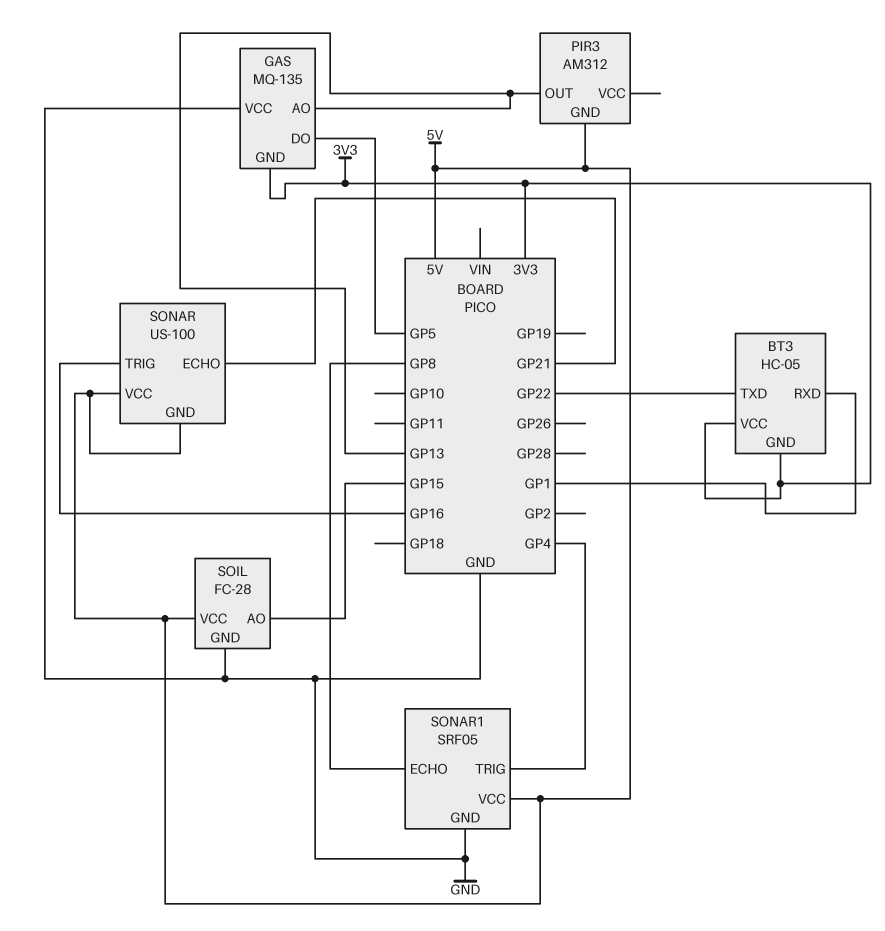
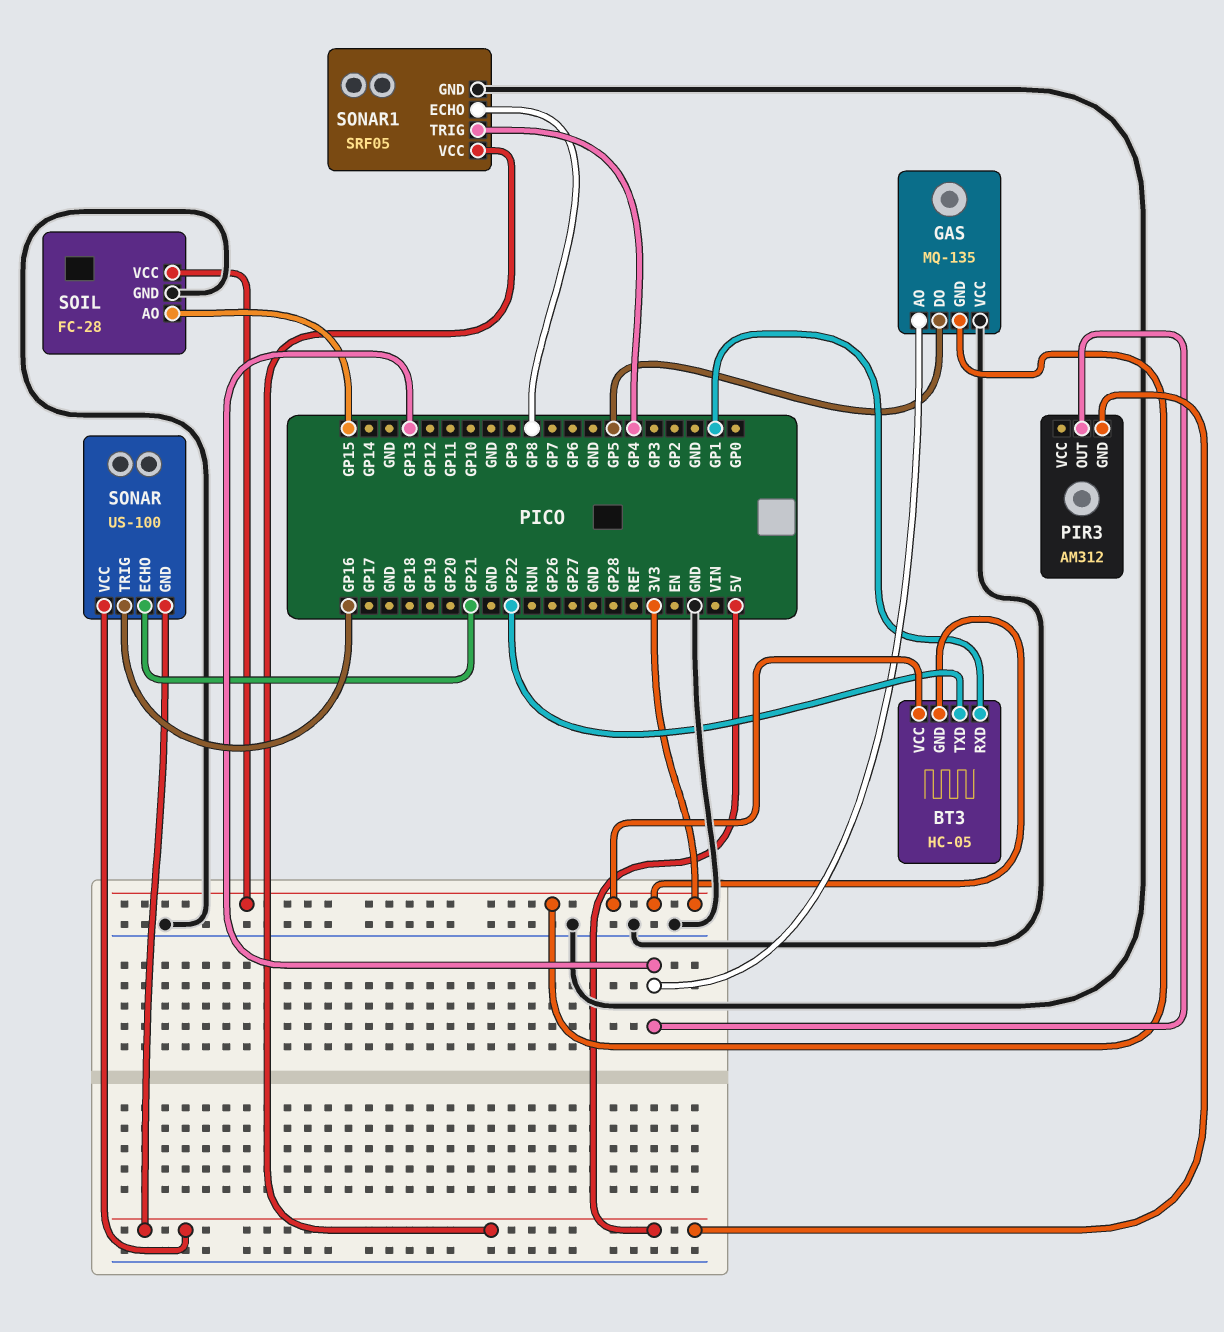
SOIL pin VCC: 5V -> 3V3

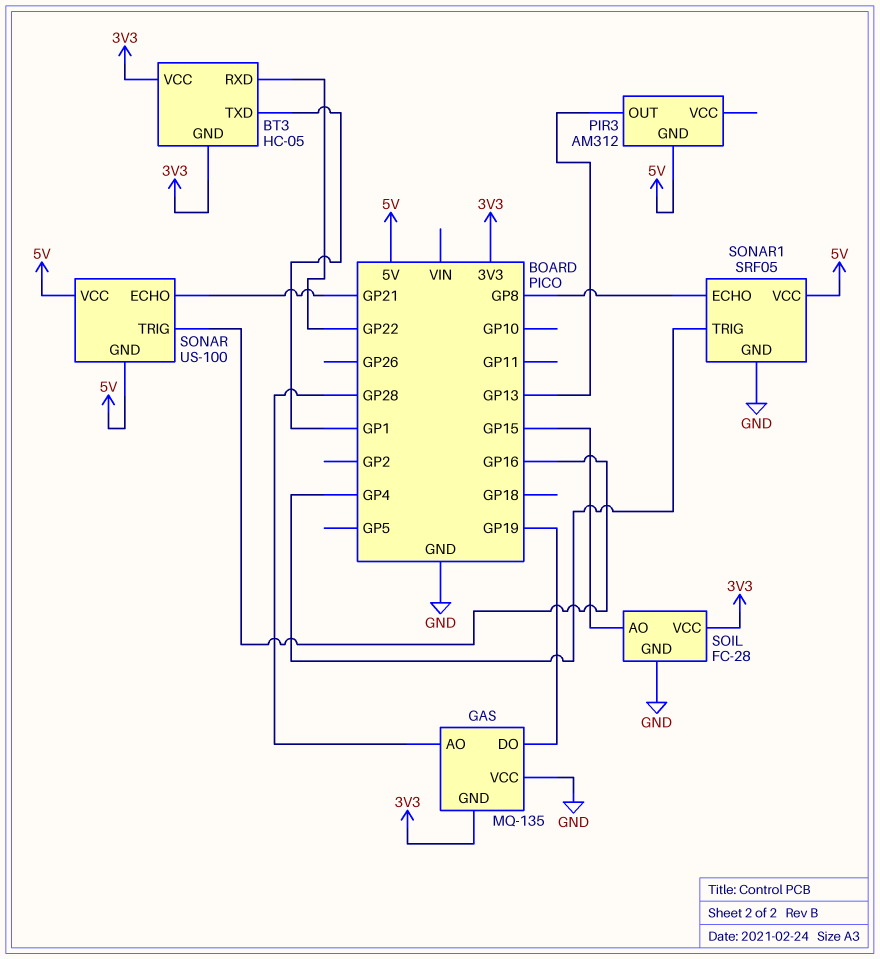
BT3 pin RXD: GP1 -> GP22
BT3 pin TXD: GP22 -> GP1
GAS pin AO: GP13 -> GP28
GAS pin DO: GP5 -> GP19

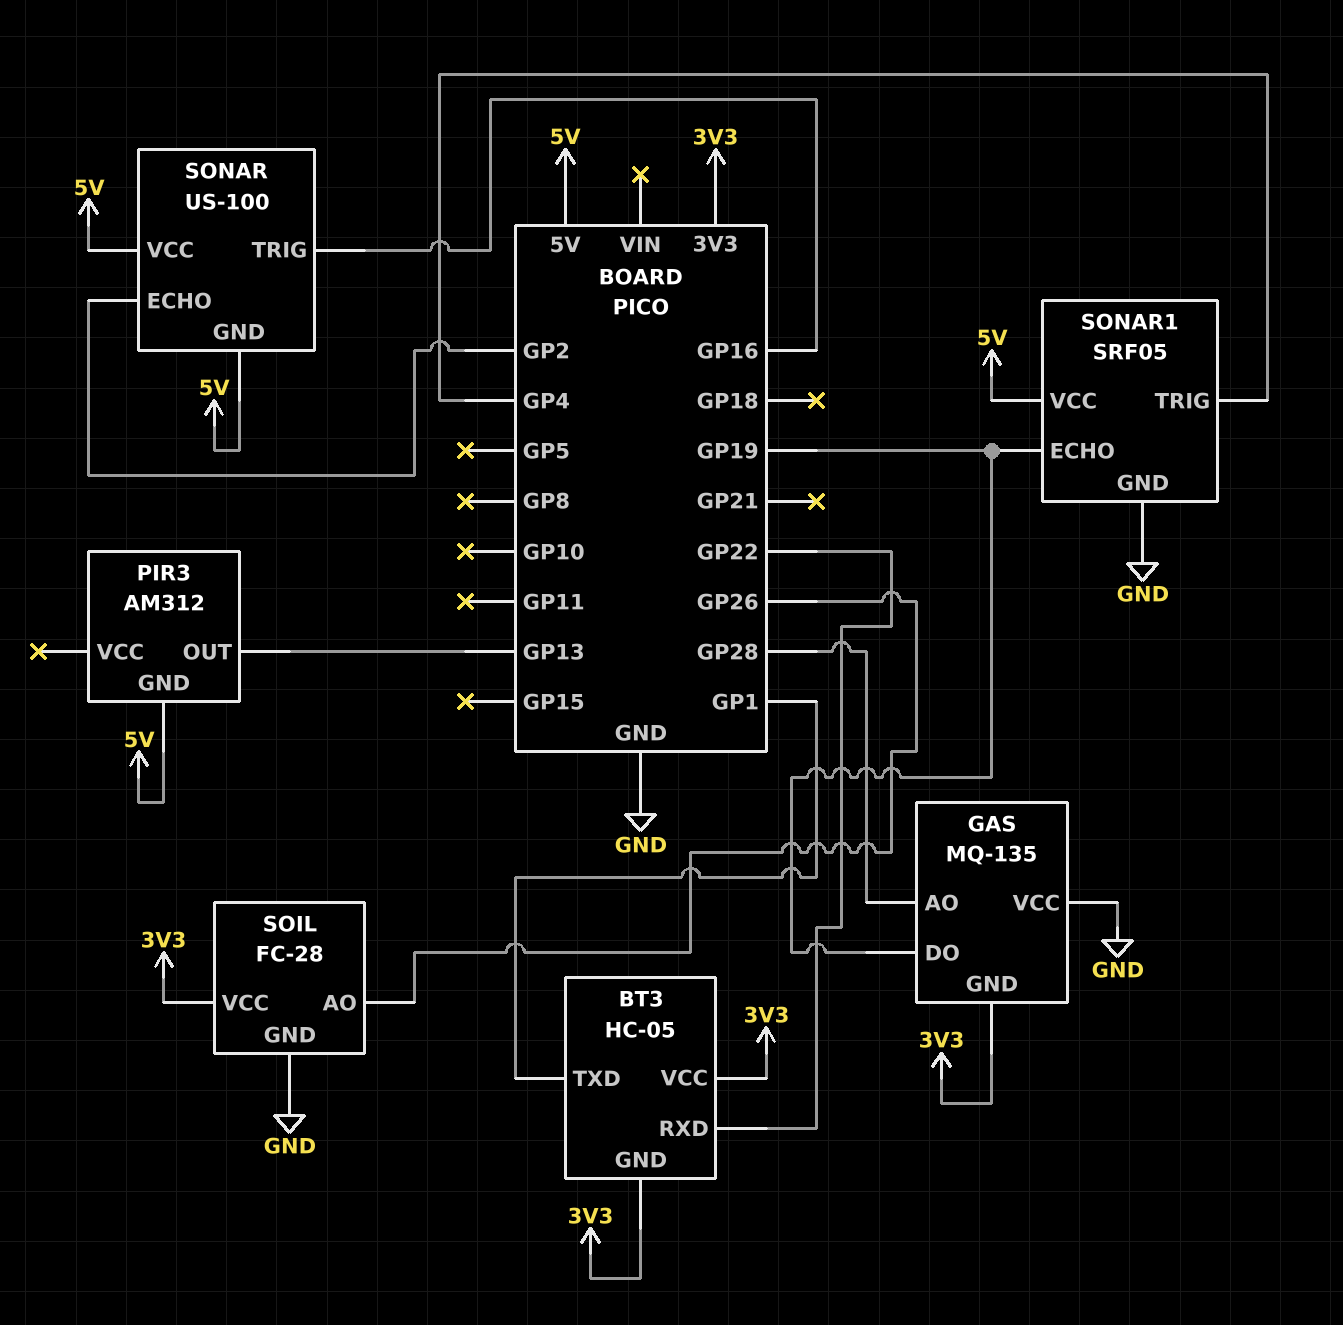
SOIL pin AO: GP15 -> GP26
SONAR pin ECHO: GP21 -> GP2
SONAR1 pin ECHO: GP8 -> GP19

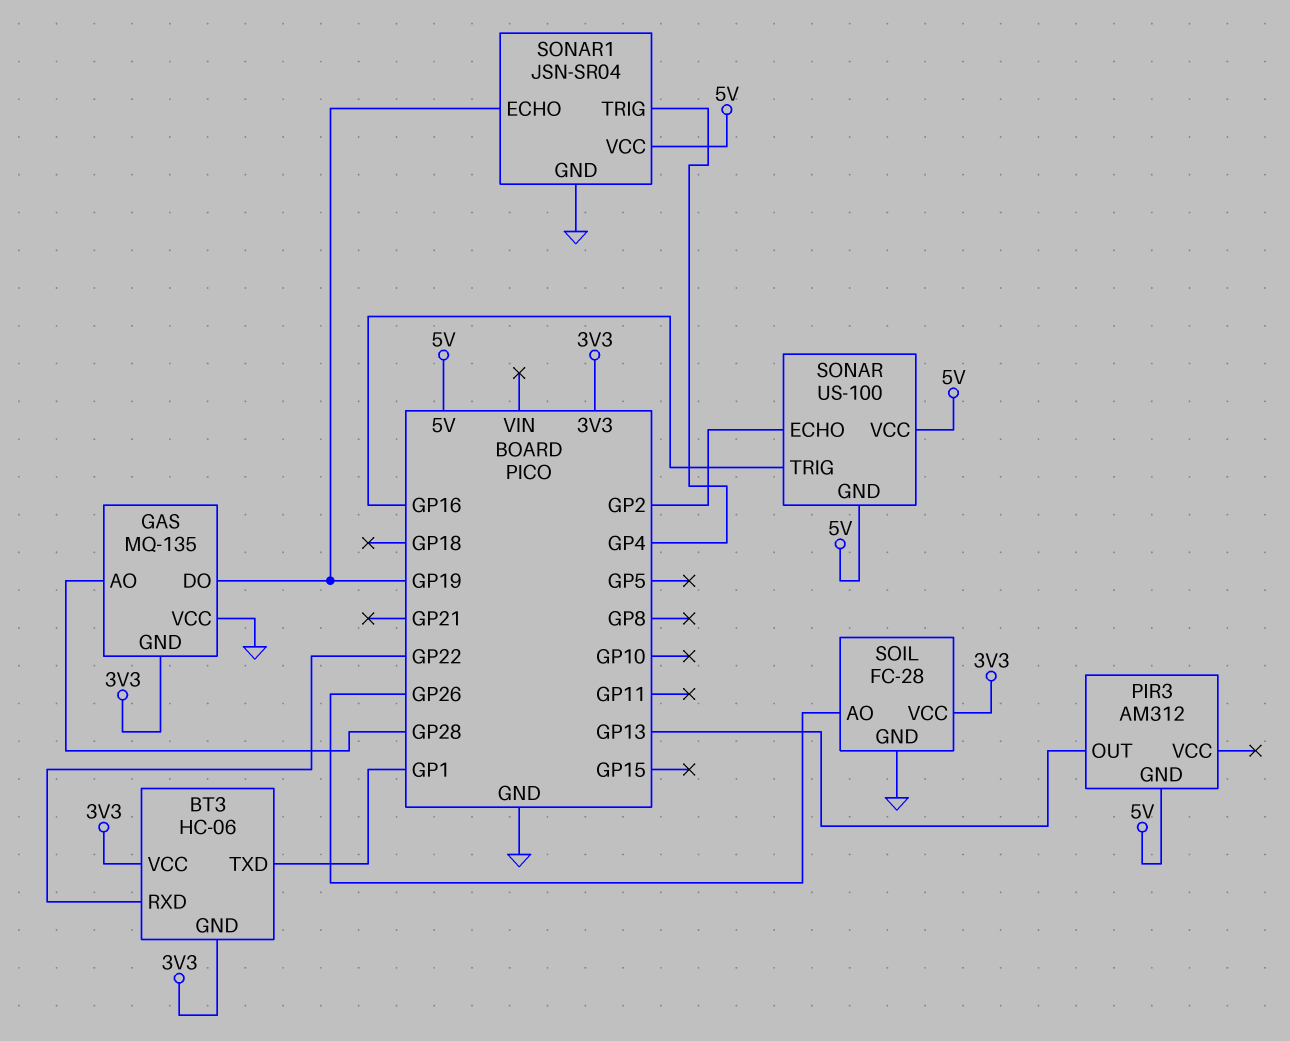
BT3: HC-05 -> HC-06
SONAR1: SRF05 -> JSN-SR04

